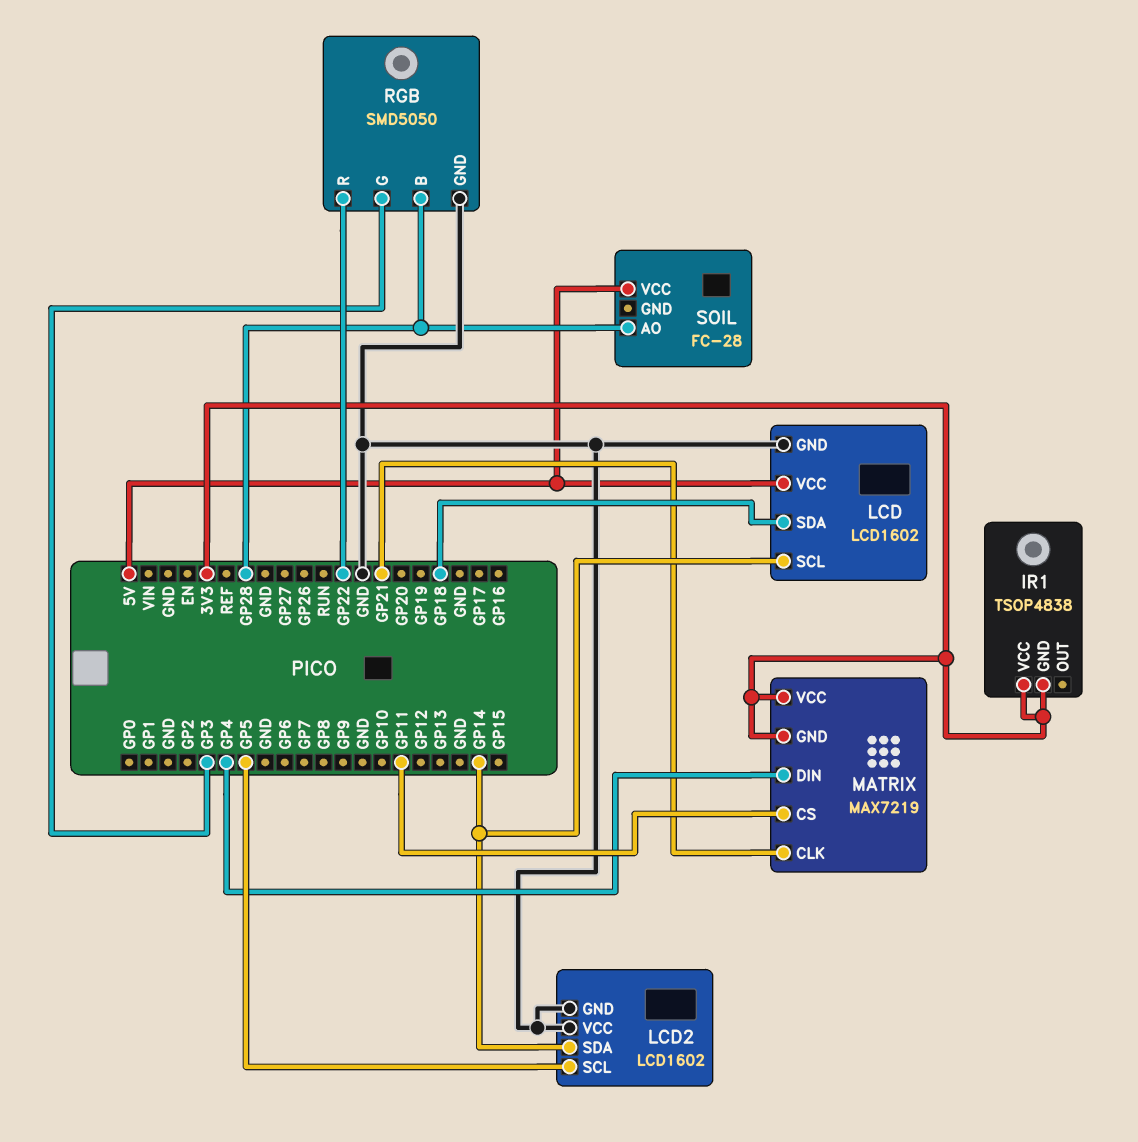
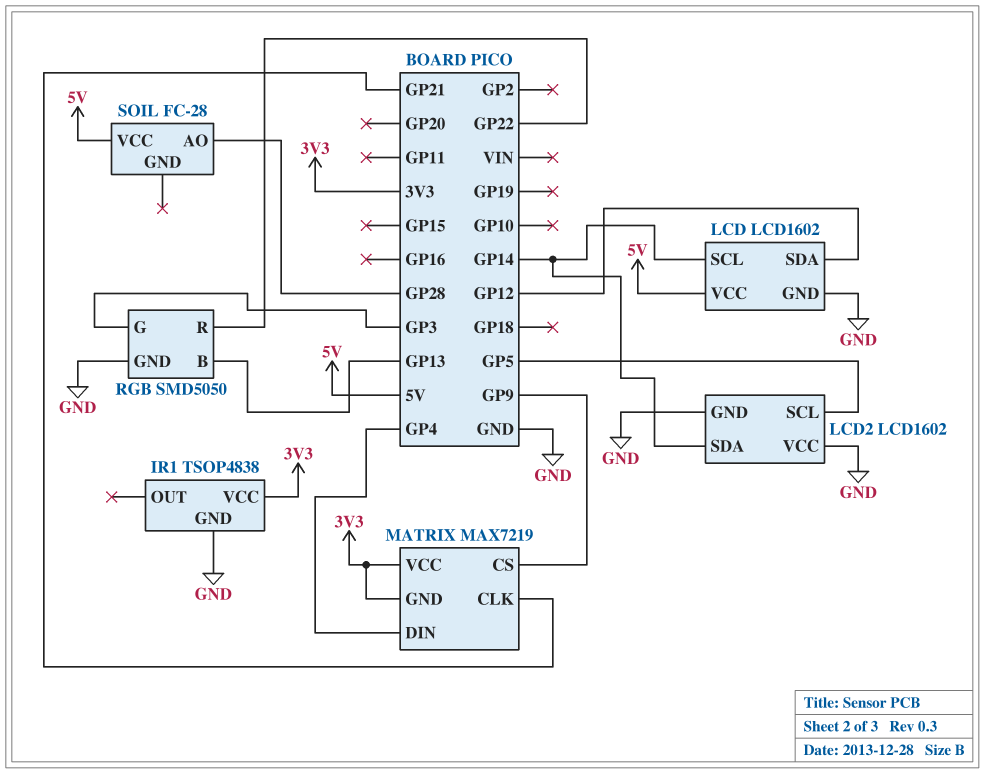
IR1 pin GND: 3V3 -> GND
LCD pin SDA: GP18 -> GP12
MATRIX pin CS: GP11 -> GP9
RGB pin B: GP28 -> GP13

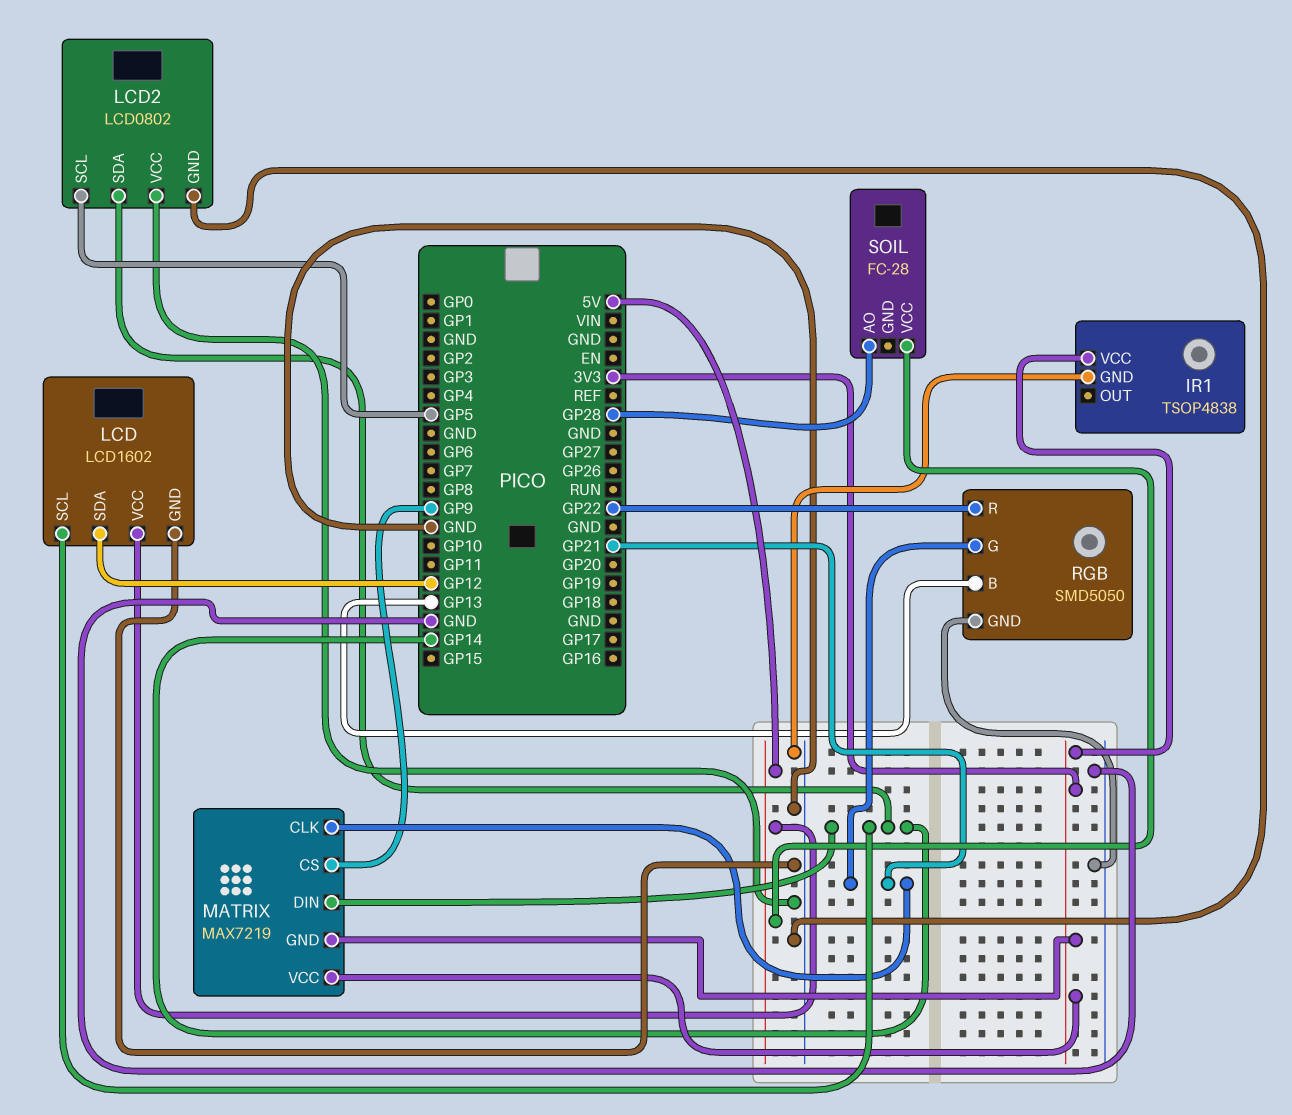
LCD2: LCD1602 -> LCD0802
MATRIX pin DIN: GP4 -> GP14
RGB pin G: GP3 -> GP21

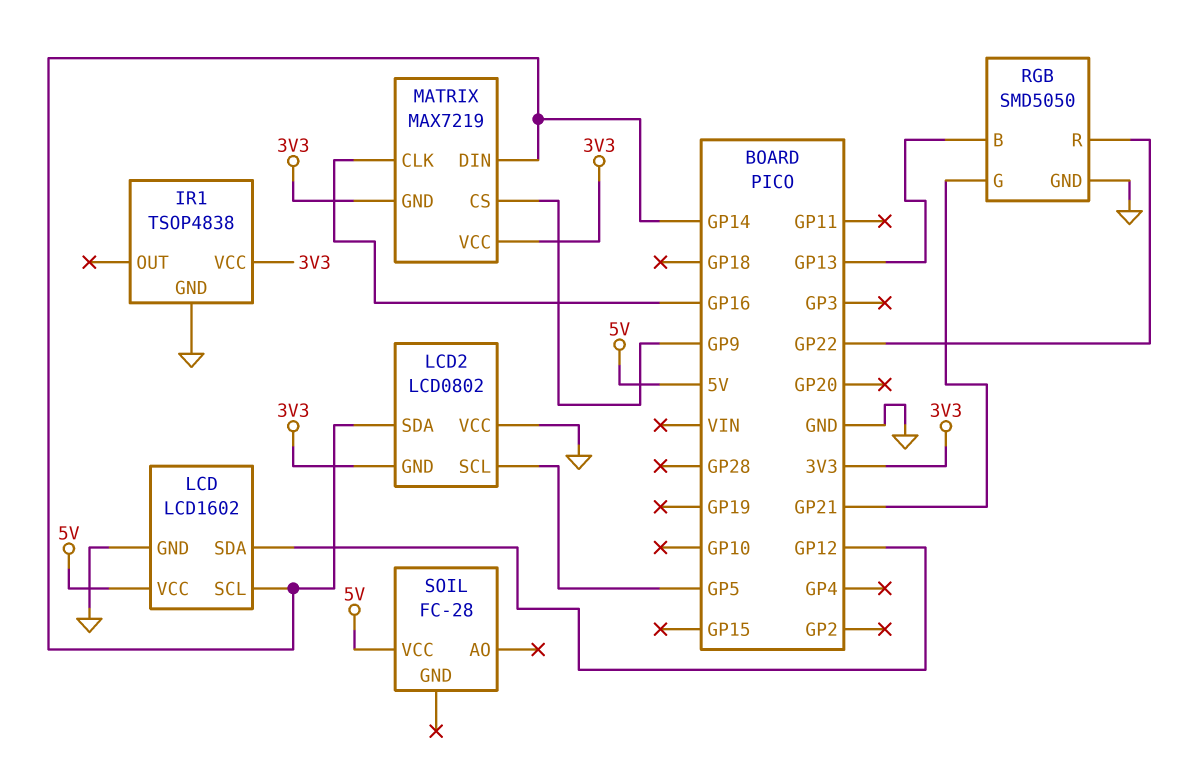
LCD2 pin GND: GND -> 3V3
MATRIX pin CLK: GP21 -> GP16
SOIL pin AO: GP28 -> none

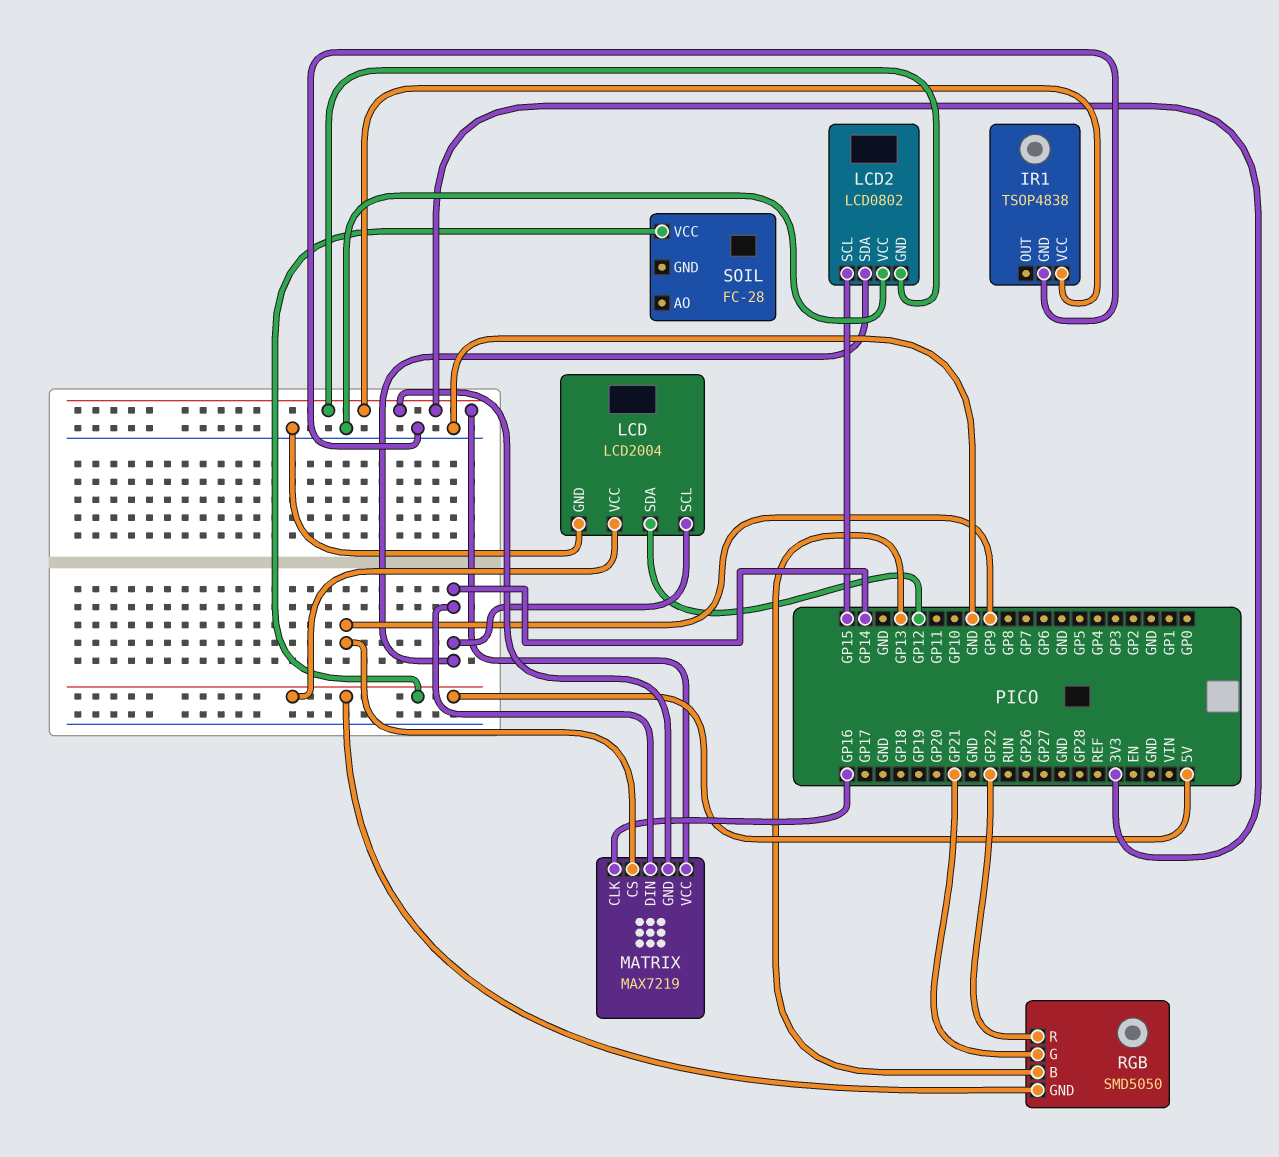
LCD: LCD1602 -> LCD2004
LCD2 pin SCL: GP5 -> GP15
RGB pin GND: GND -> 5V

